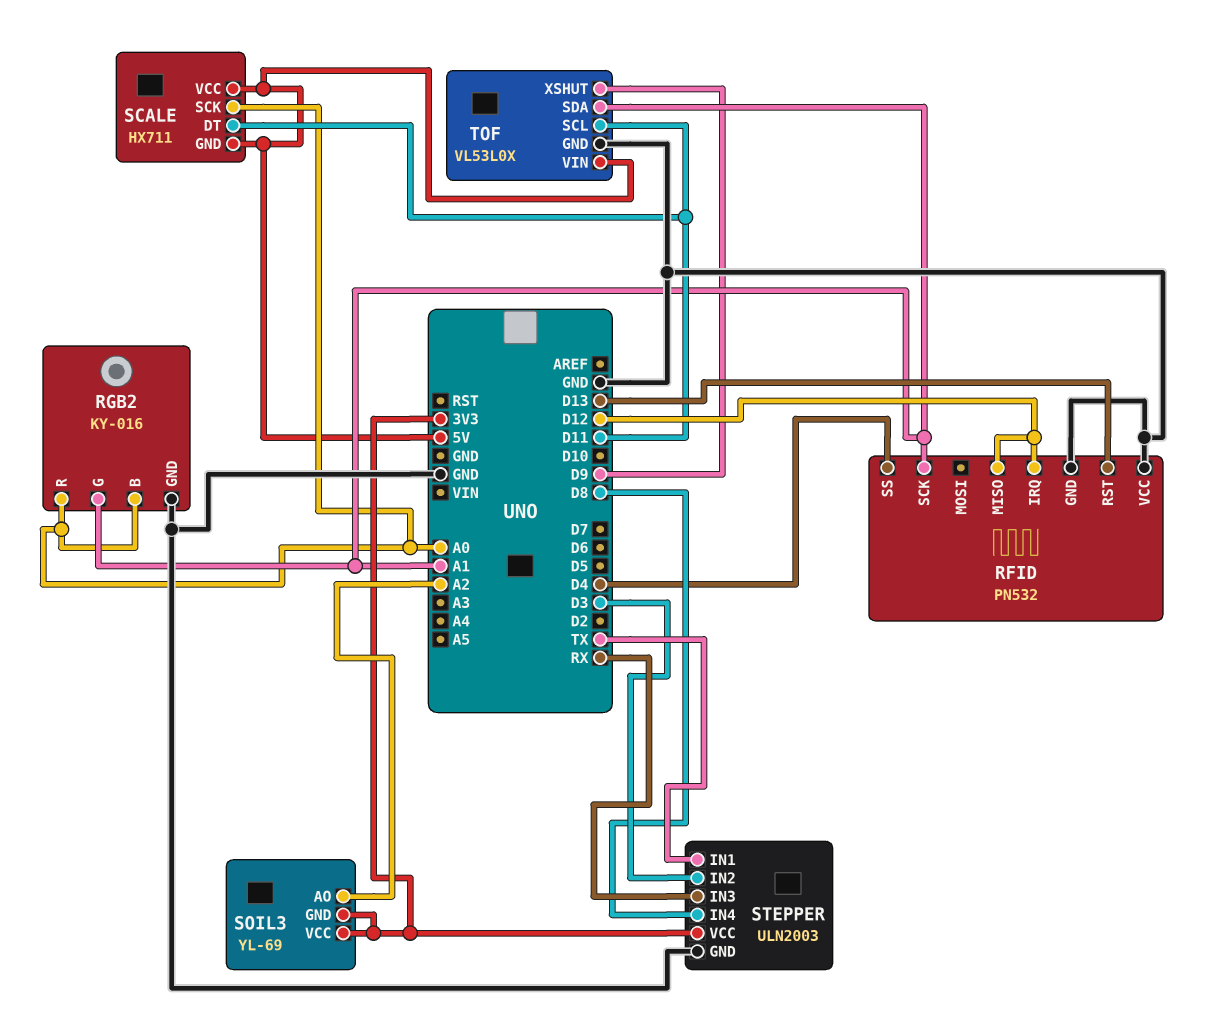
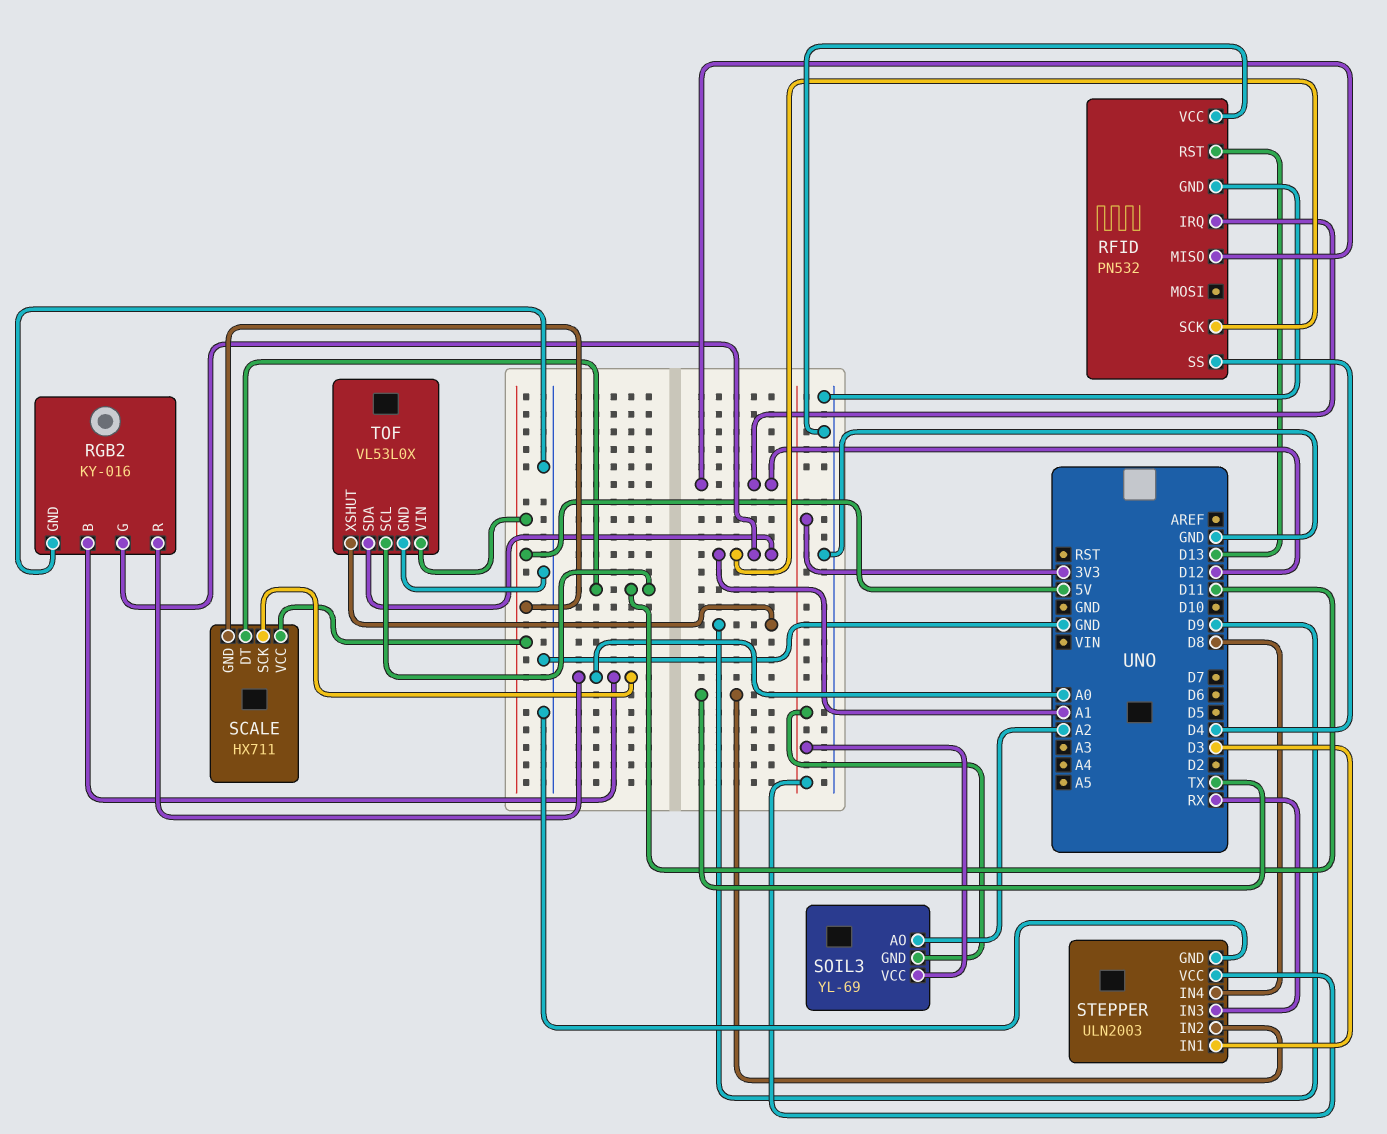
STEPPER pin IN1: TX -> D3
STEPPER pin IN2: D3 -> TX

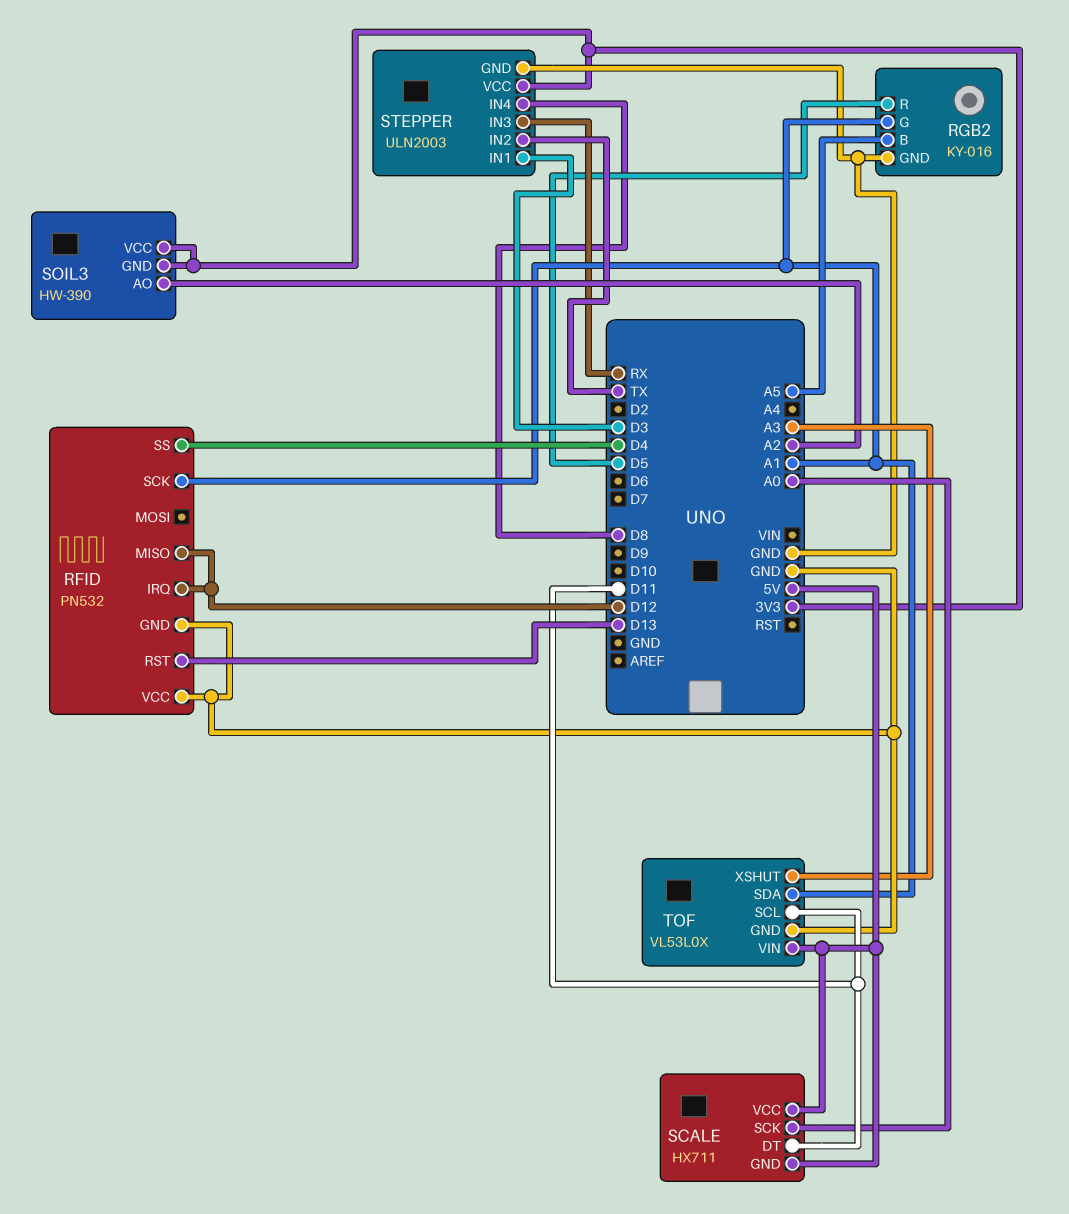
RGB2 pin B: A0 -> A5
RGB2 pin R: A0 -> D5
SOIL3: YL-69 -> HW-390
TOF pin XSHUT: D9 -> A3

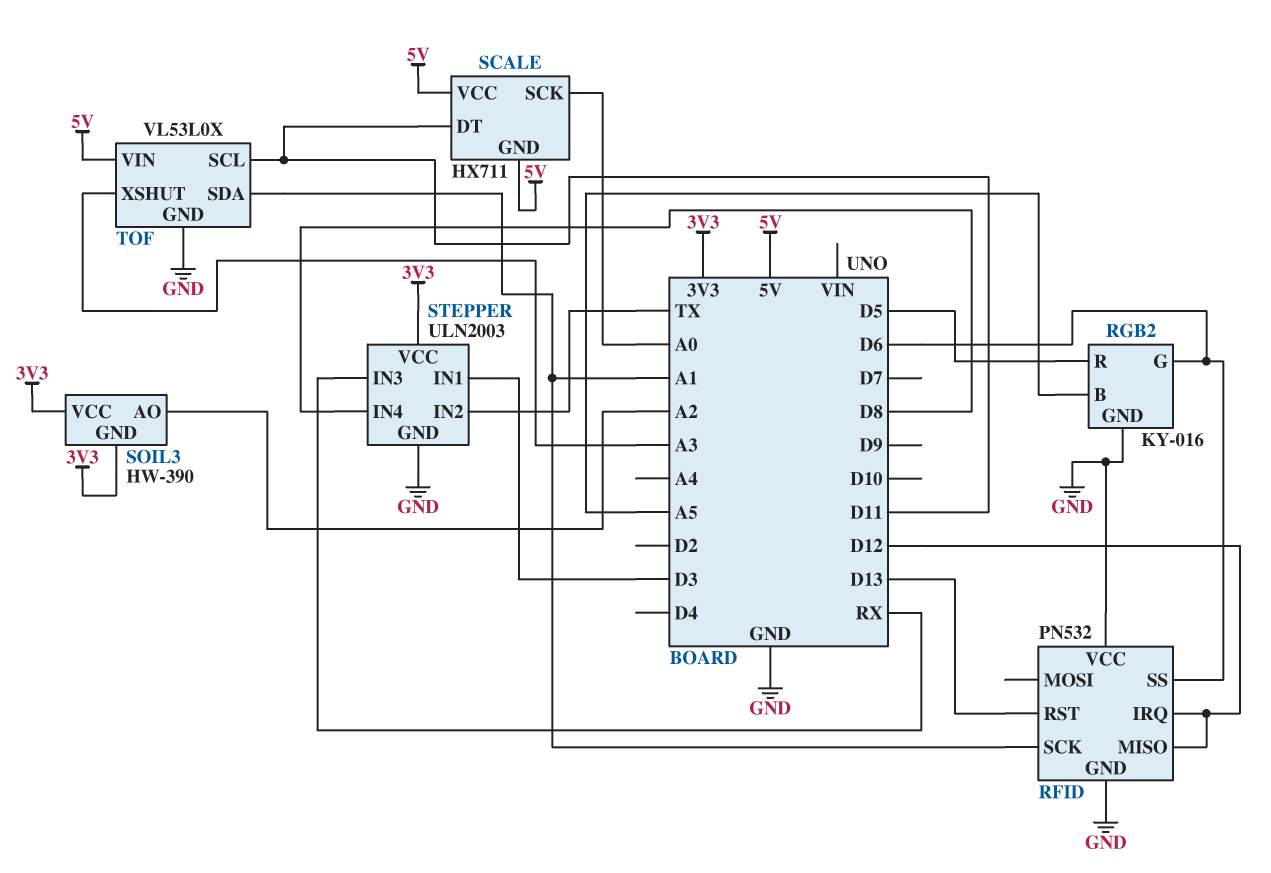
RFID pin SS: D4 -> D6
RGB2 pin G: A1 -> D6

